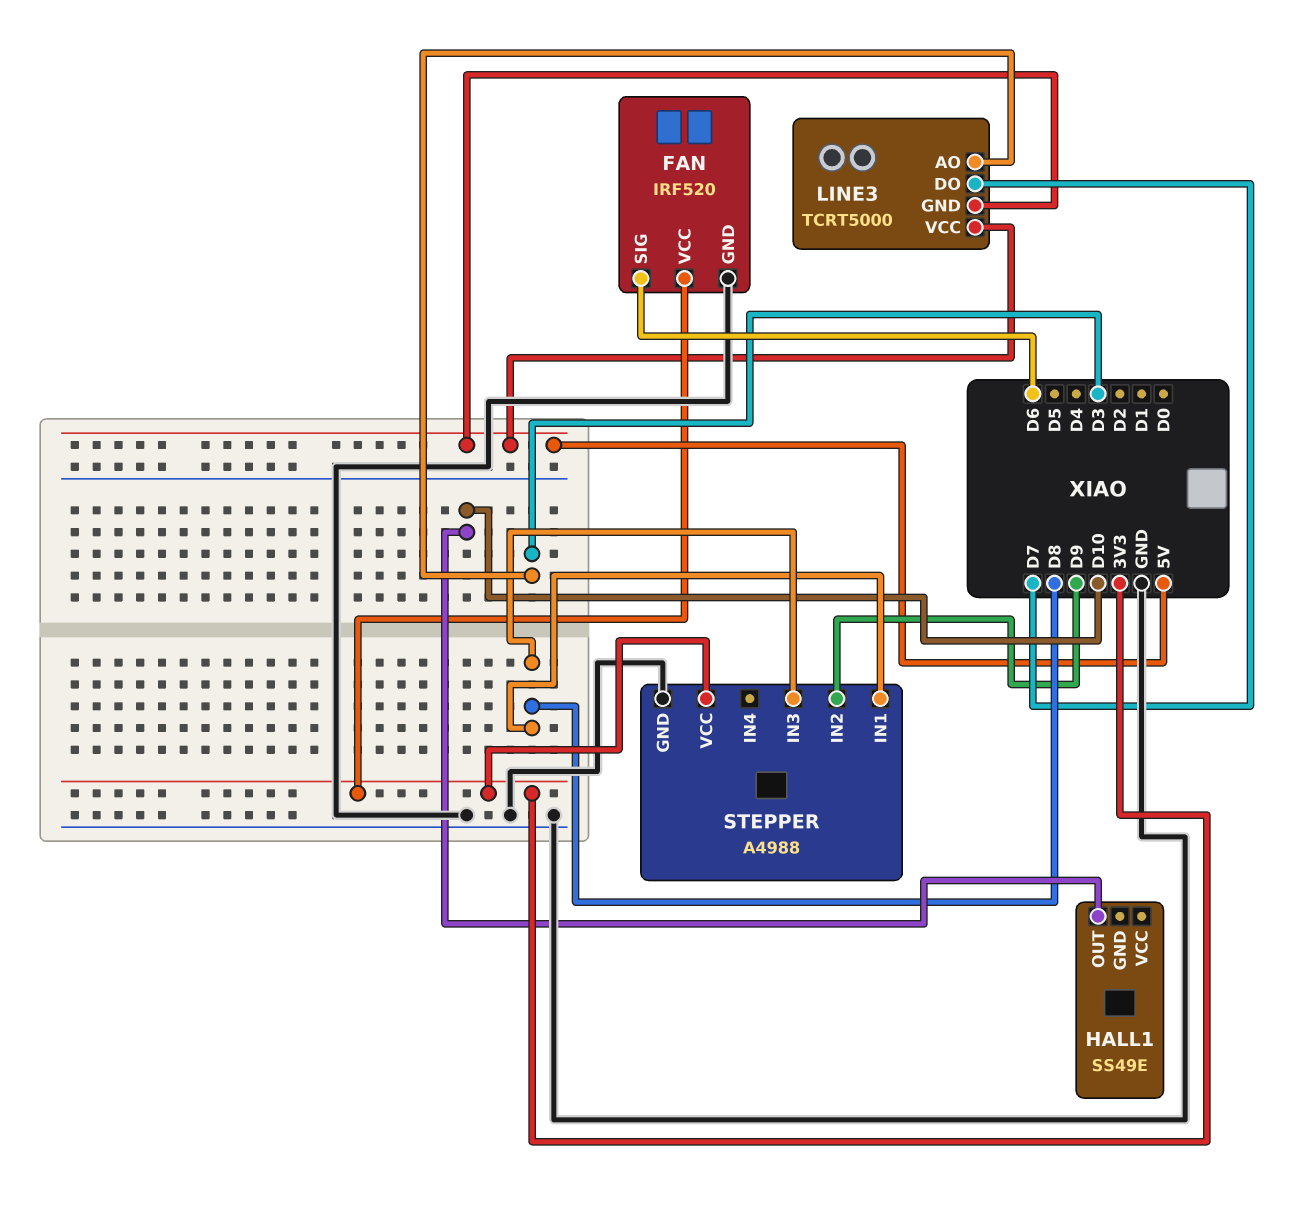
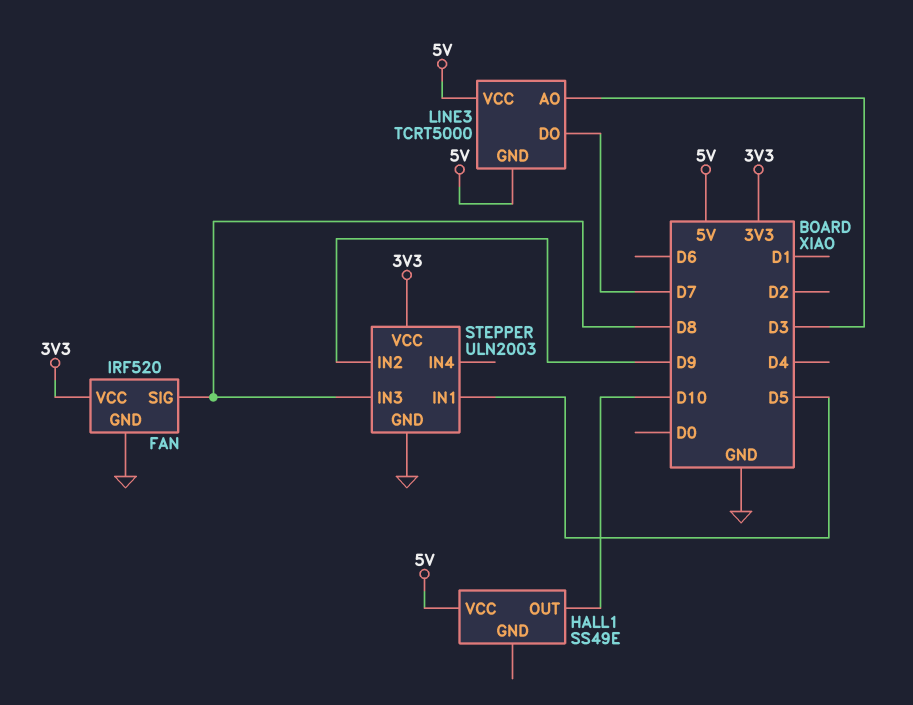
FAN pin SIG: D6 -> D8
HALL1 pin VCC: none -> 5V
STEPPER: A4988 -> ULN2003
STEPPER pin IN1: D8 -> D5

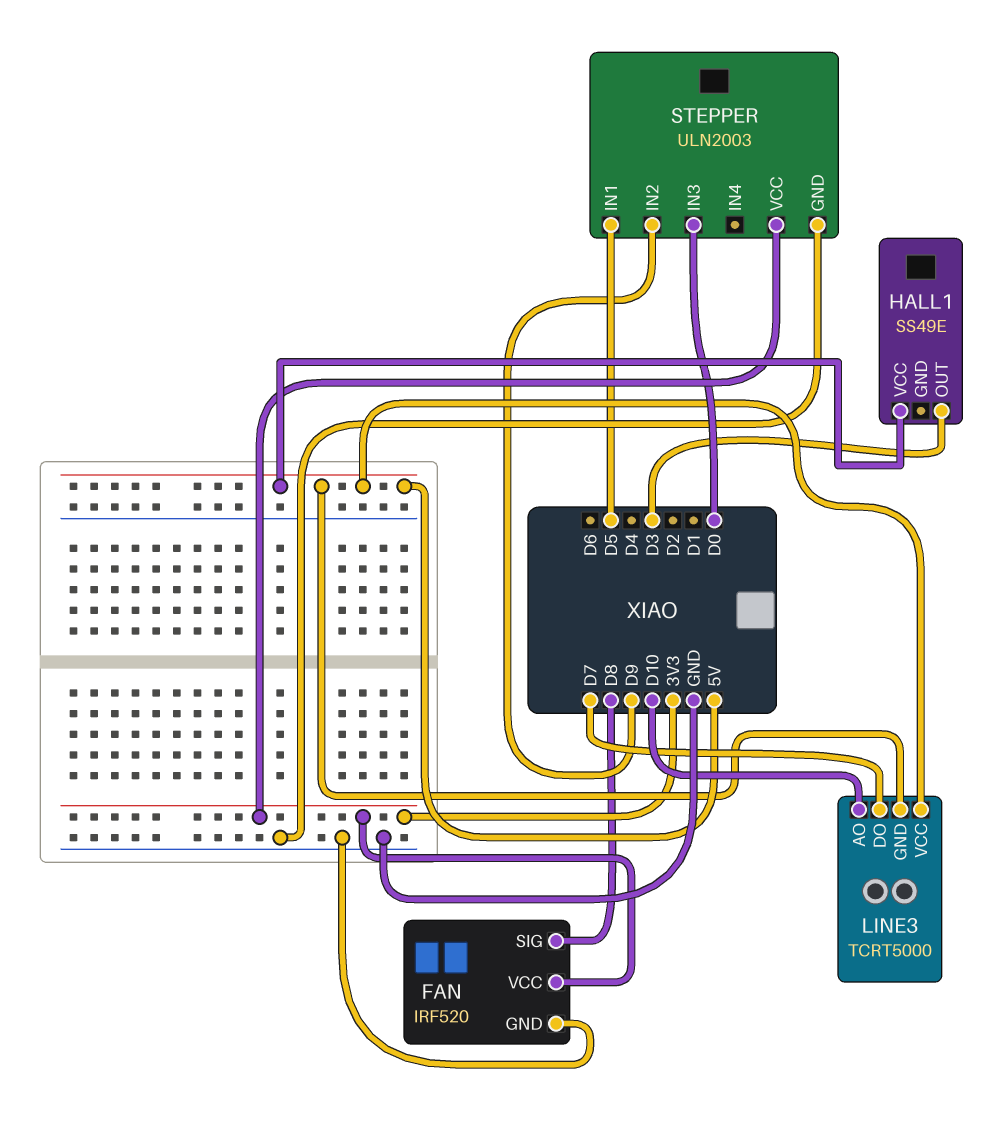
HALL1 pin OUT: D10 -> D3
LINE3 pin AO: D3 -> D10
STEPPER pin IN3: D8 -> D0

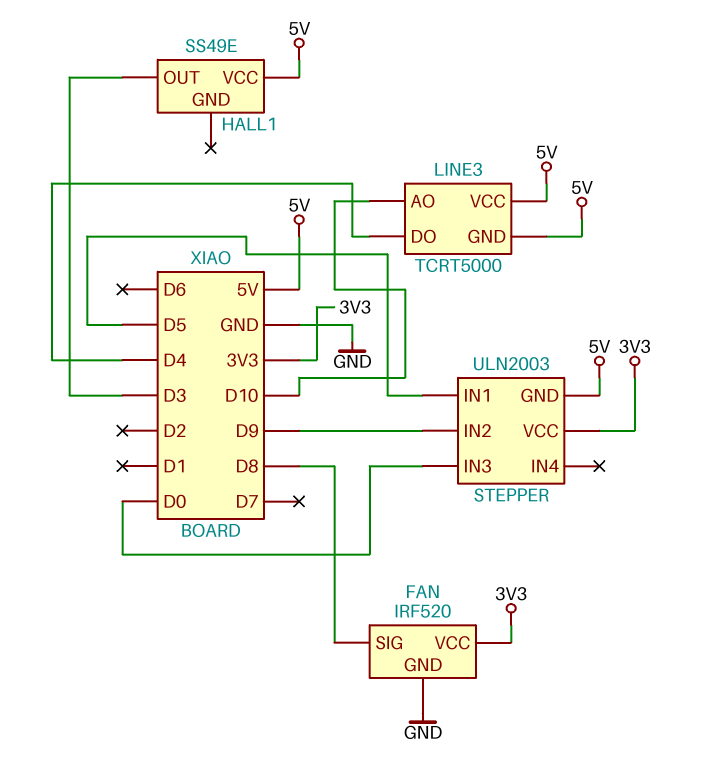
LINE3 pin DO: D7 -> D4
STEPPER pin GND: GND -> 5V

